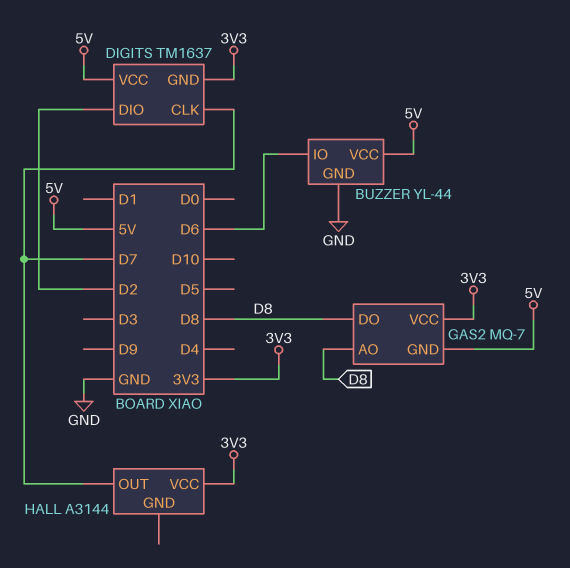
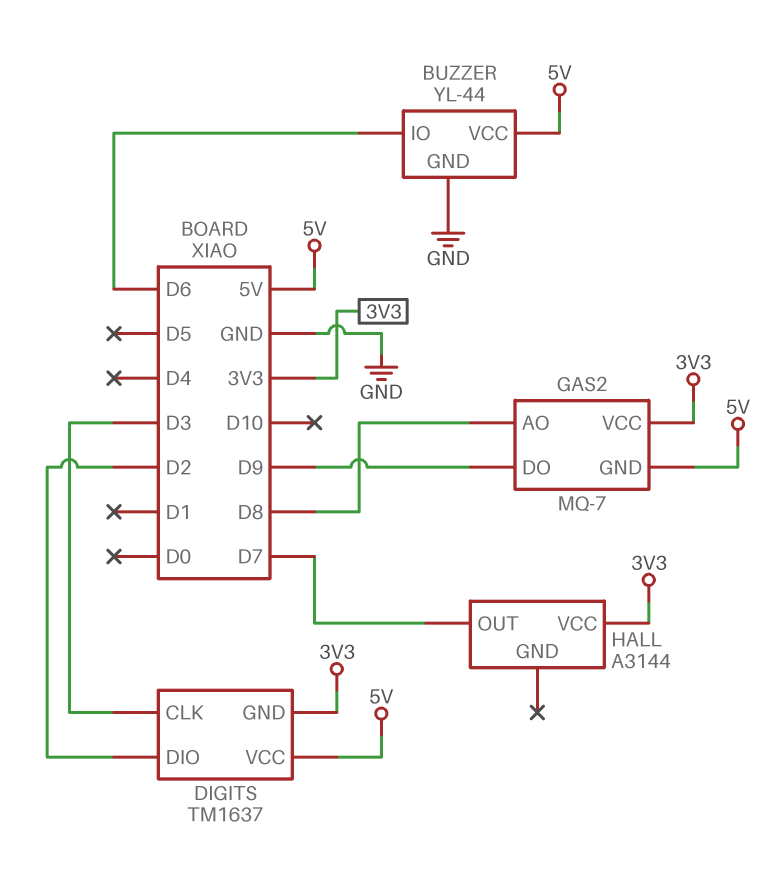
DIGITS pin CLK: D7 -> D3
GAS2 pin DO: D8 -> D9

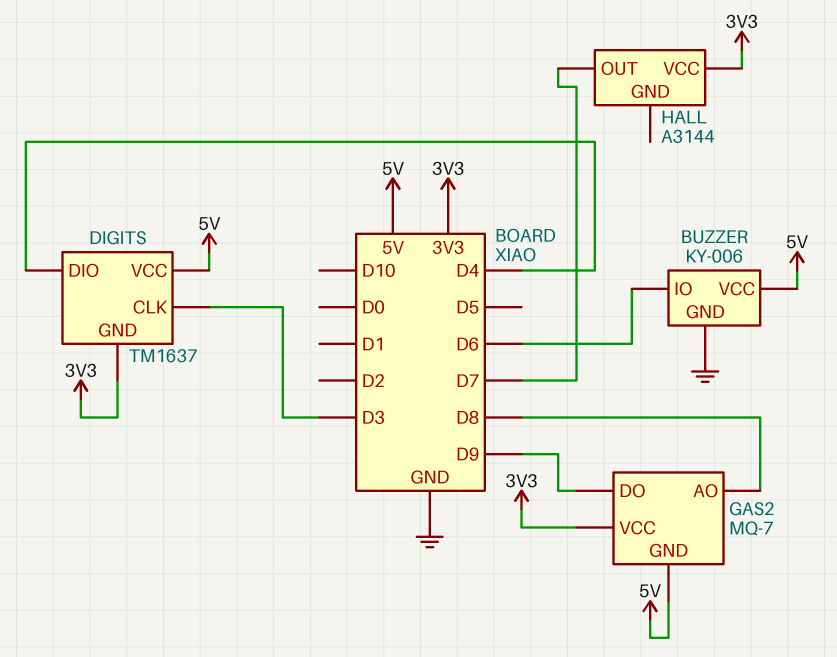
BUZZER: YL-44 -> KY-006
DIGITS pin DIO: D2 -> D4

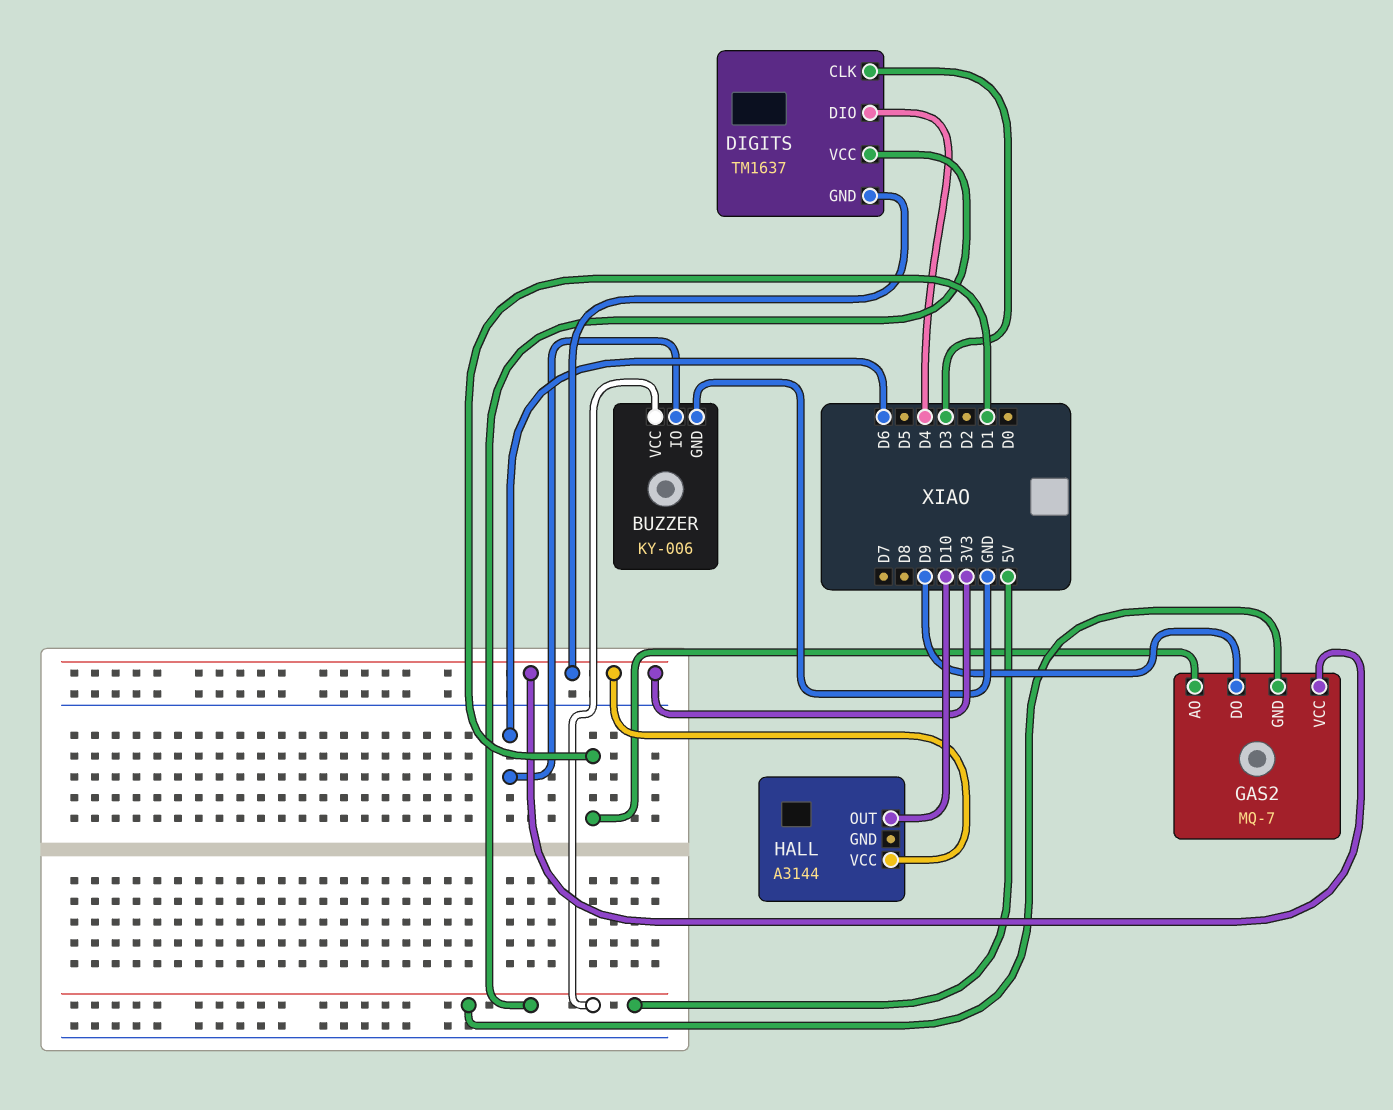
GAS2 pin AO: D8 -> D1
HALL pin OUT: D7 -> D10

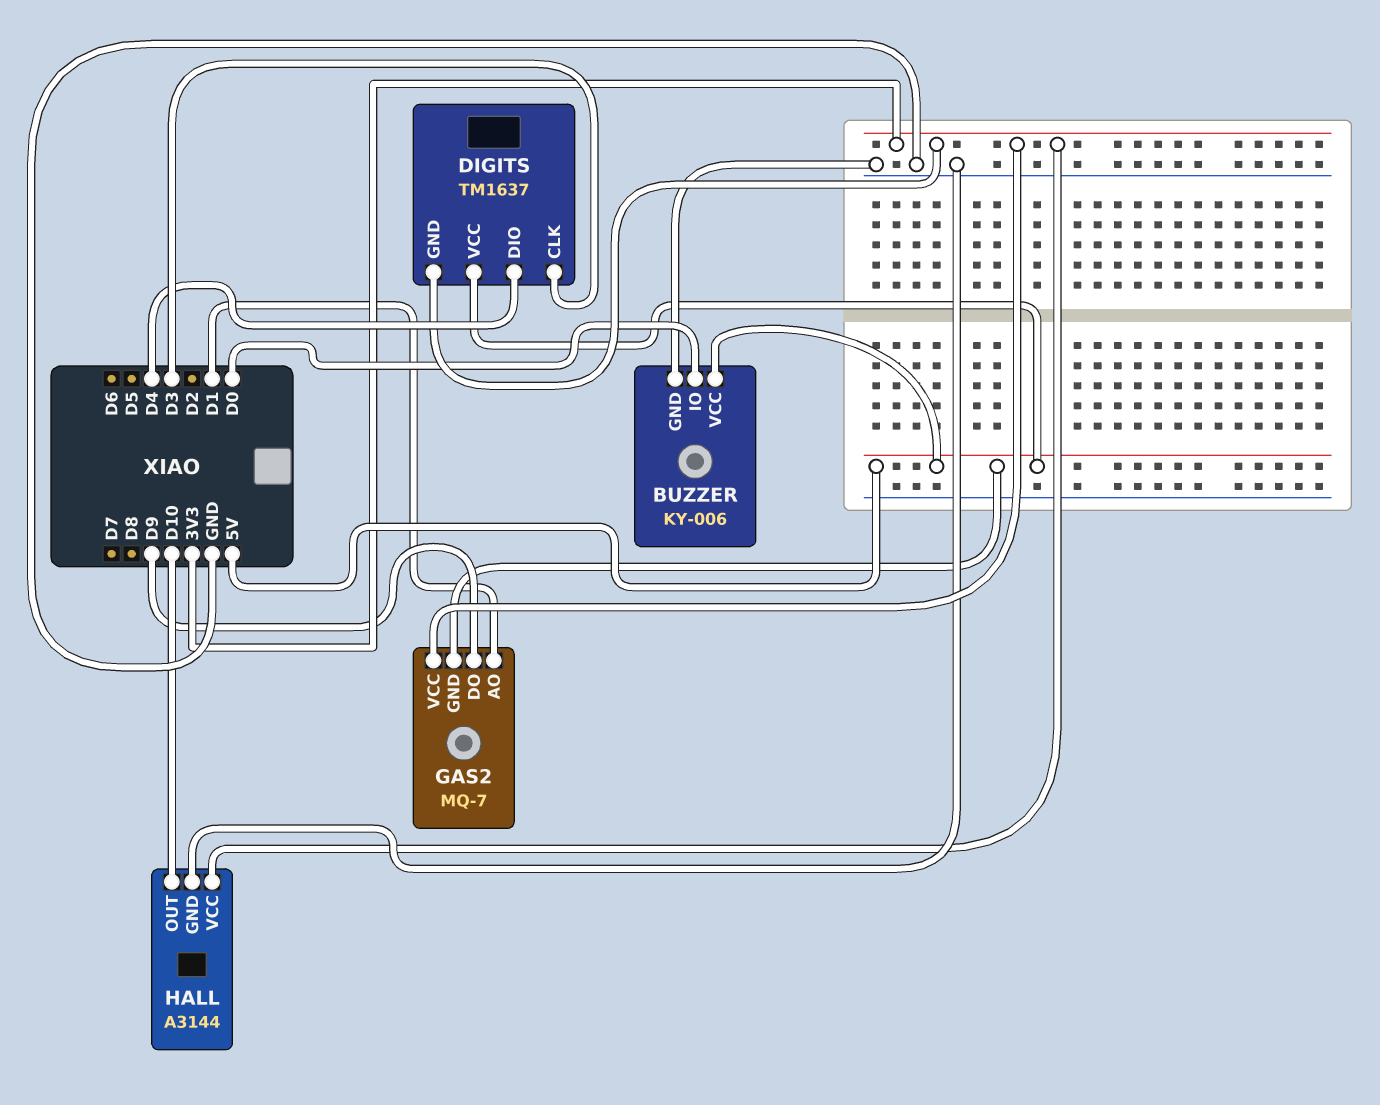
BUZZER pin IO: D6 -> D0
HALL pin GND: none -> GND

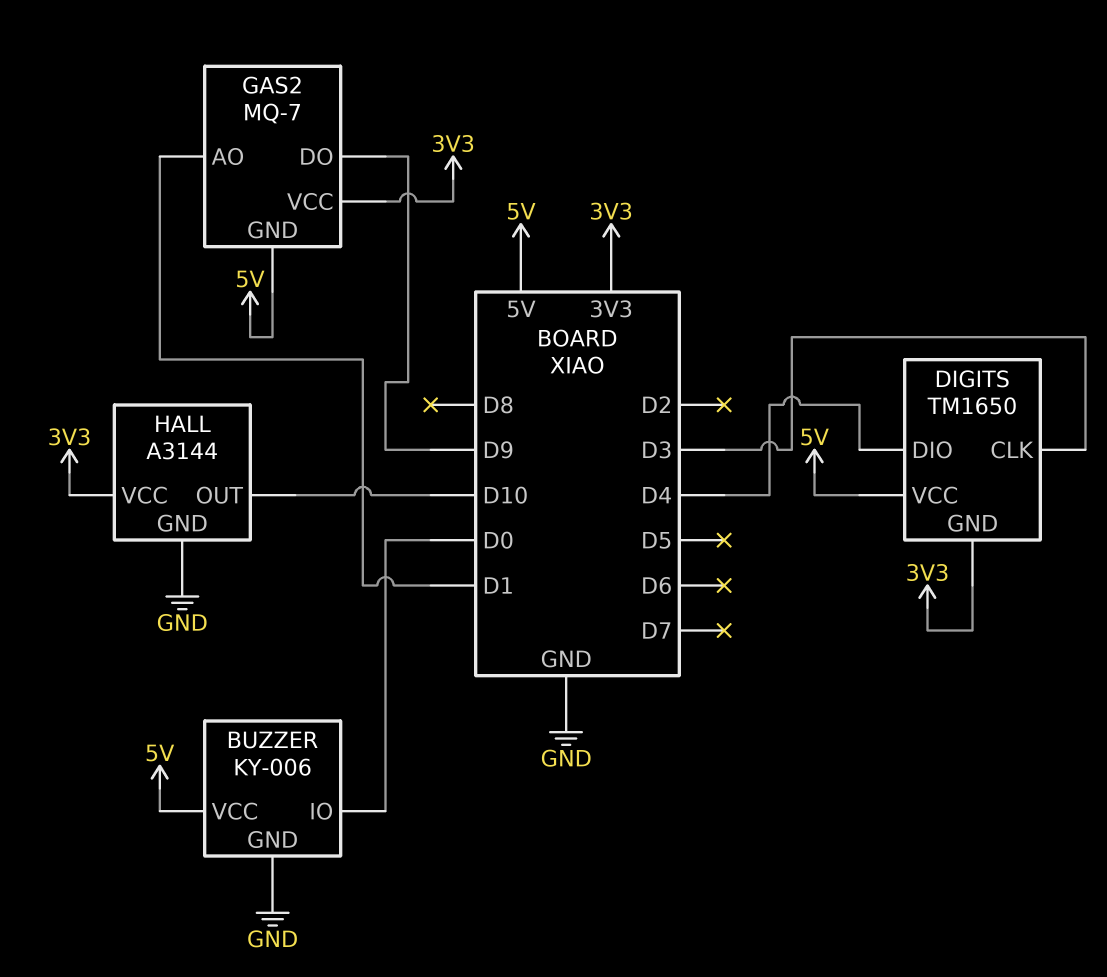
DIGITS: TM1637 -> TM1650

